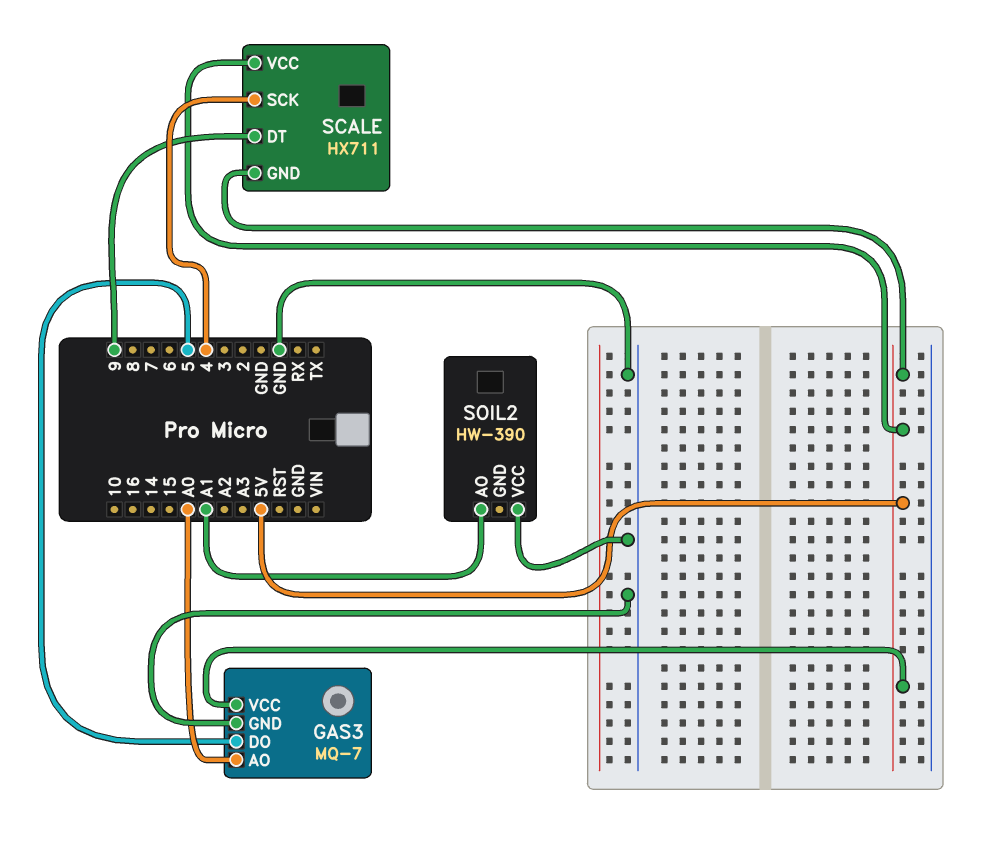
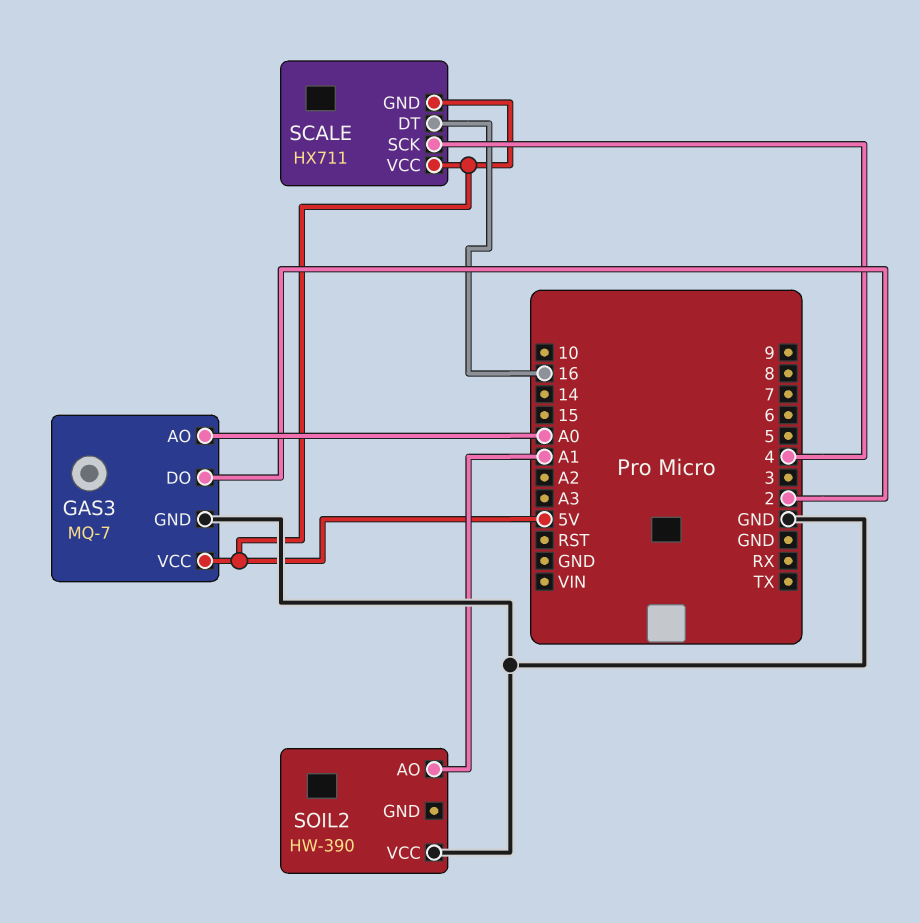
GAS3 pin DO: 5 -> 2
SCALE pin DT: 9 -> 16

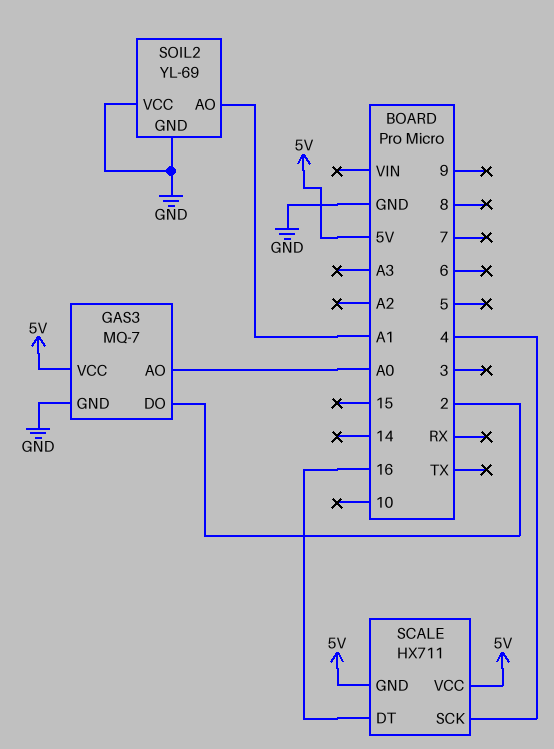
SOIL2: HW-390 -> YL-69
SOIL2 pin GND: none -> GND

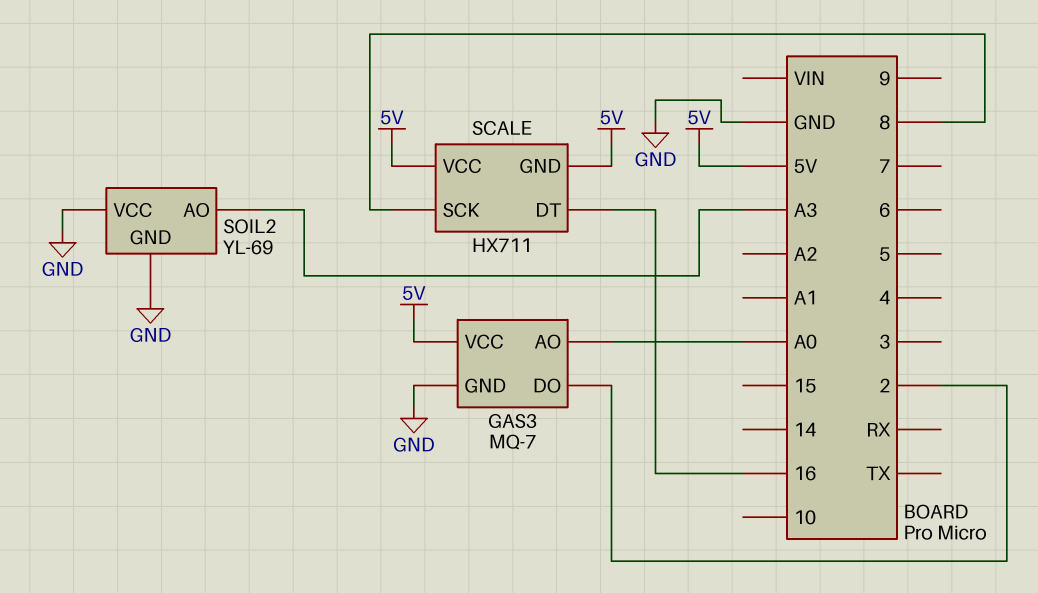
SCALE pin SCK: 4 -> 8
SOIL2 pin AO: A1 -> A3

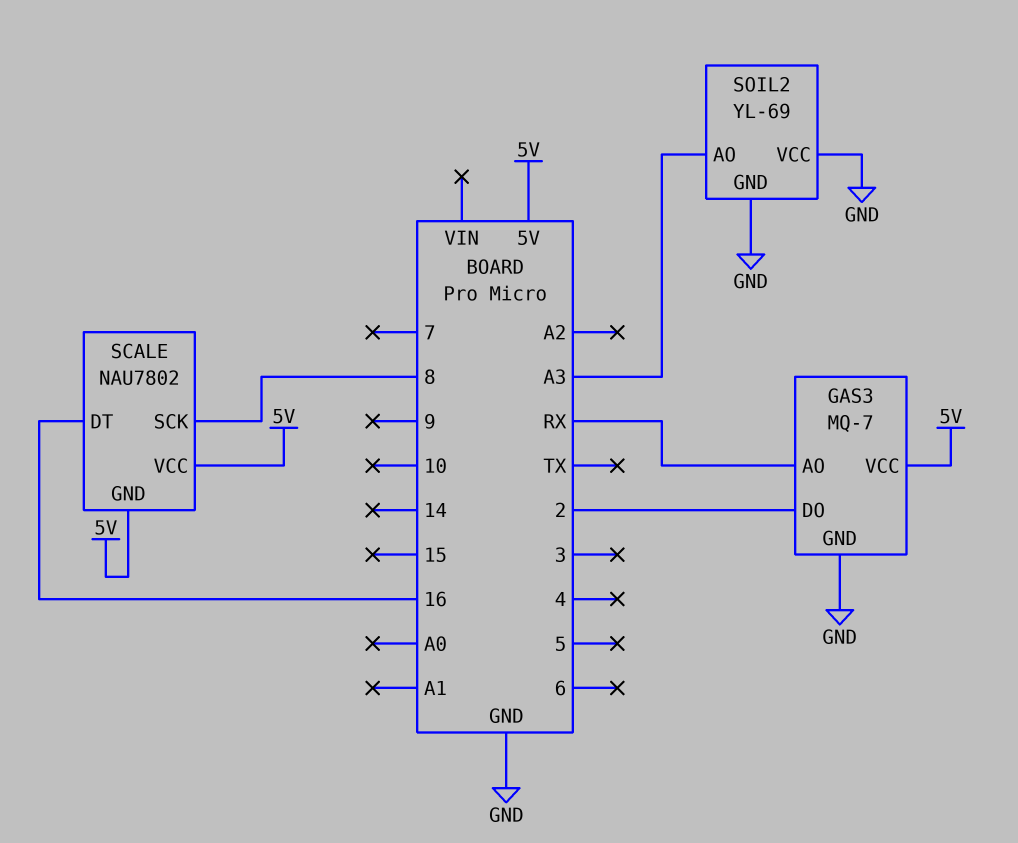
GAS3 pin AO: A0 -> RX
SCALE: HX711 -> NAU7802

